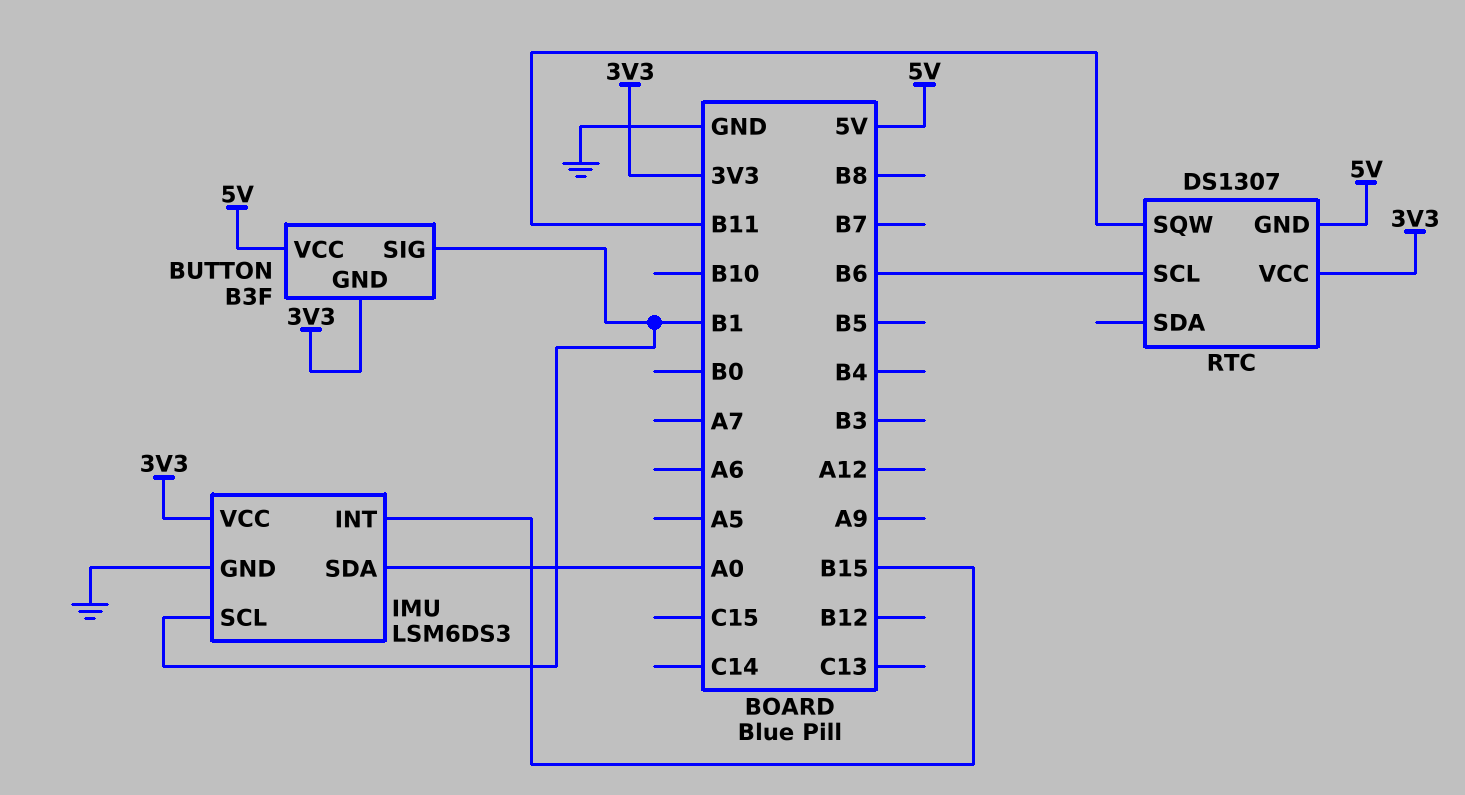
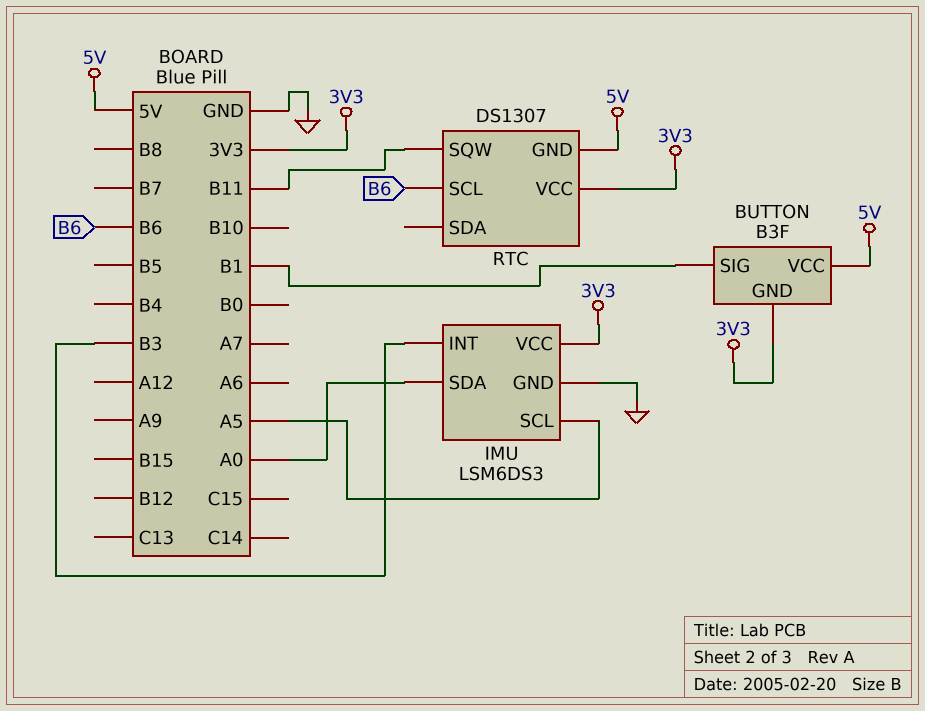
IMU pin INT: B15 -> B3
IMU pin SCL: B1 -> A5

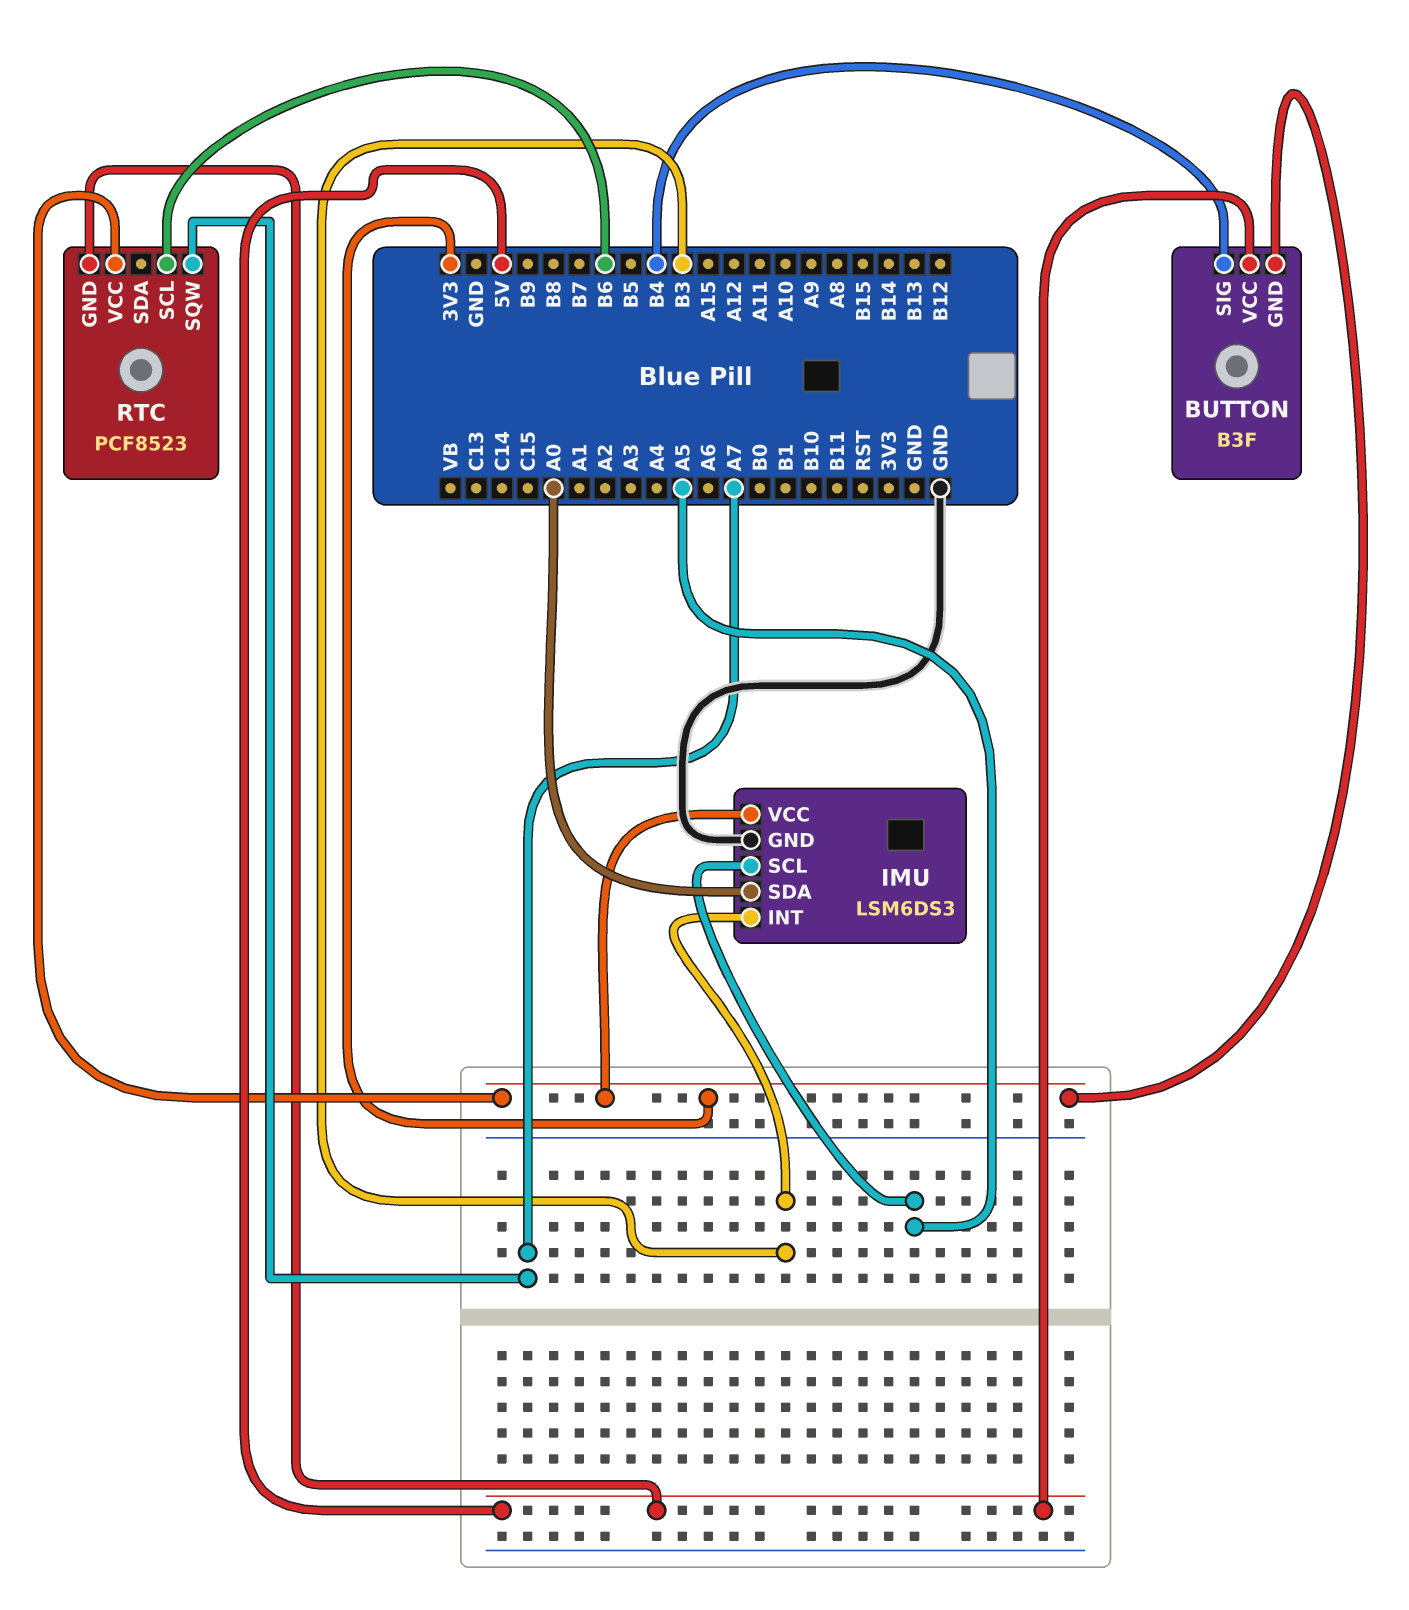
BUTTON pin SIG: B1 -> B4
RTC: DS1307 -> PCF8523
RTC pin SQW: B11 -> A7

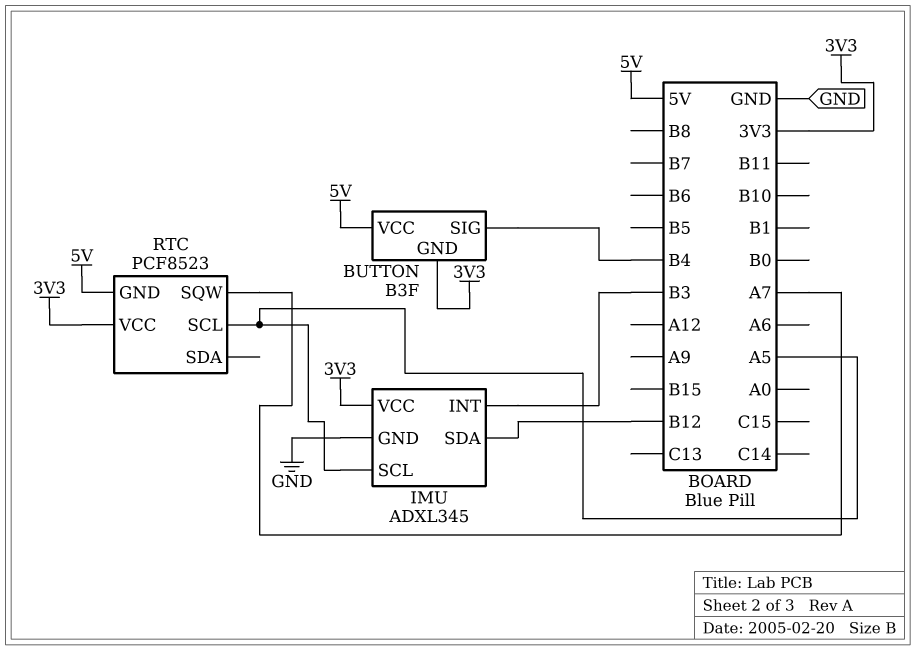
IMU: LSM6DS3 -> ADXL345
IMU pin SDA: A0 -> B12
RTC pin SCL: B6 -> A5

